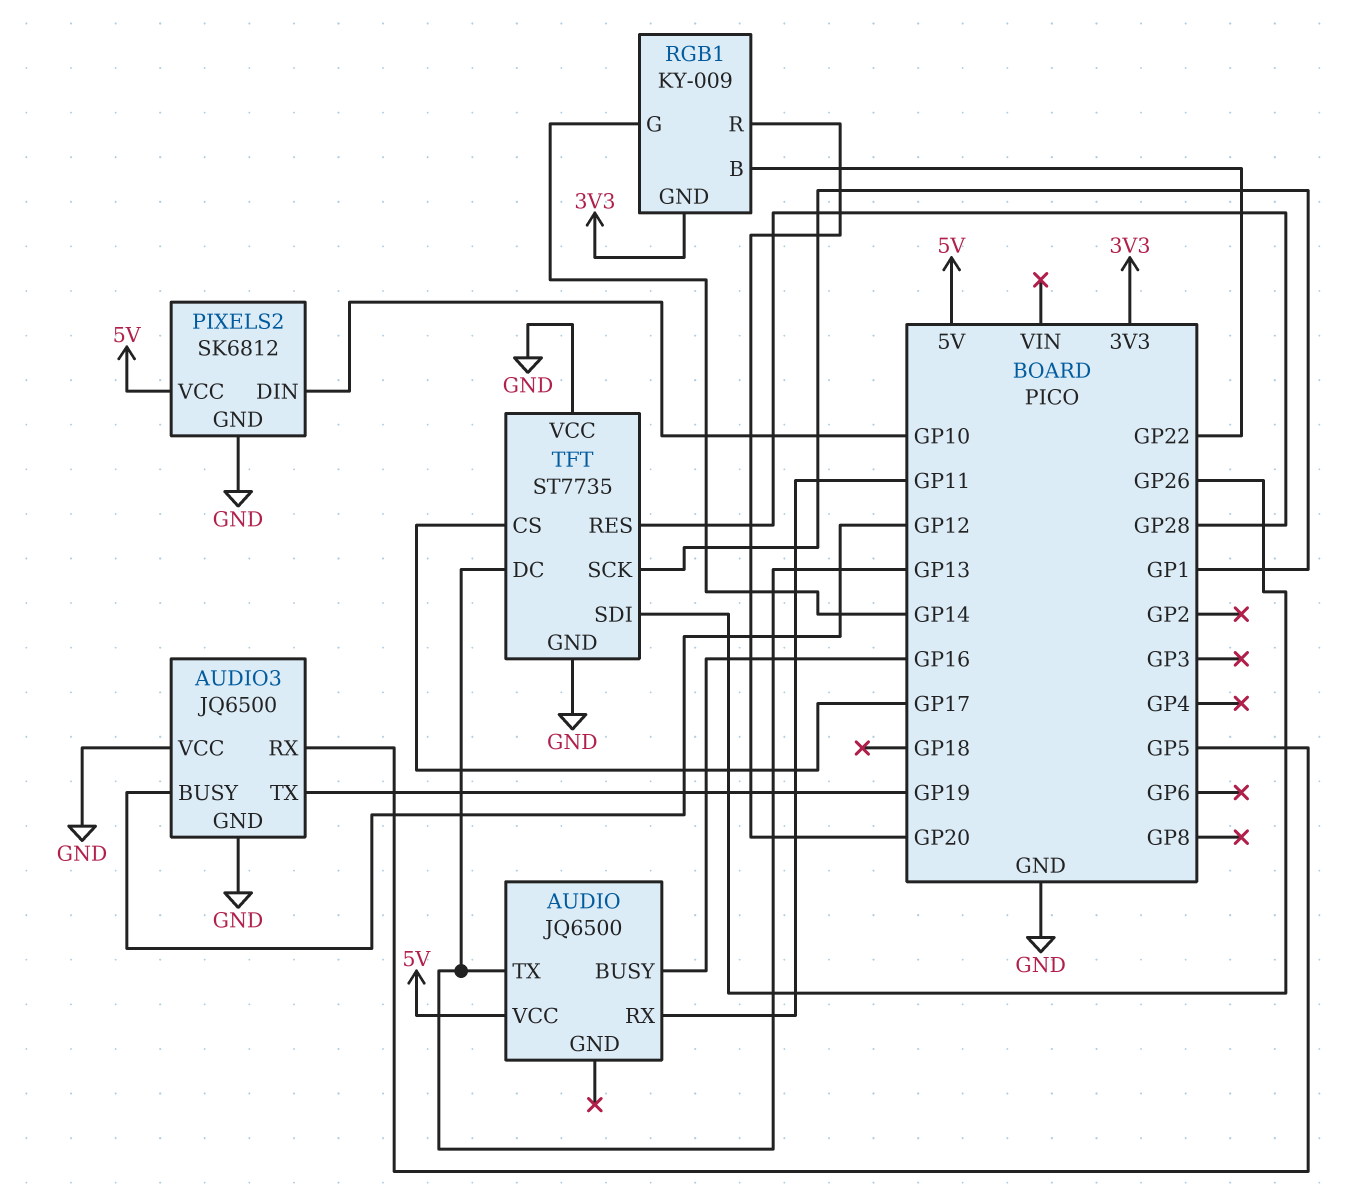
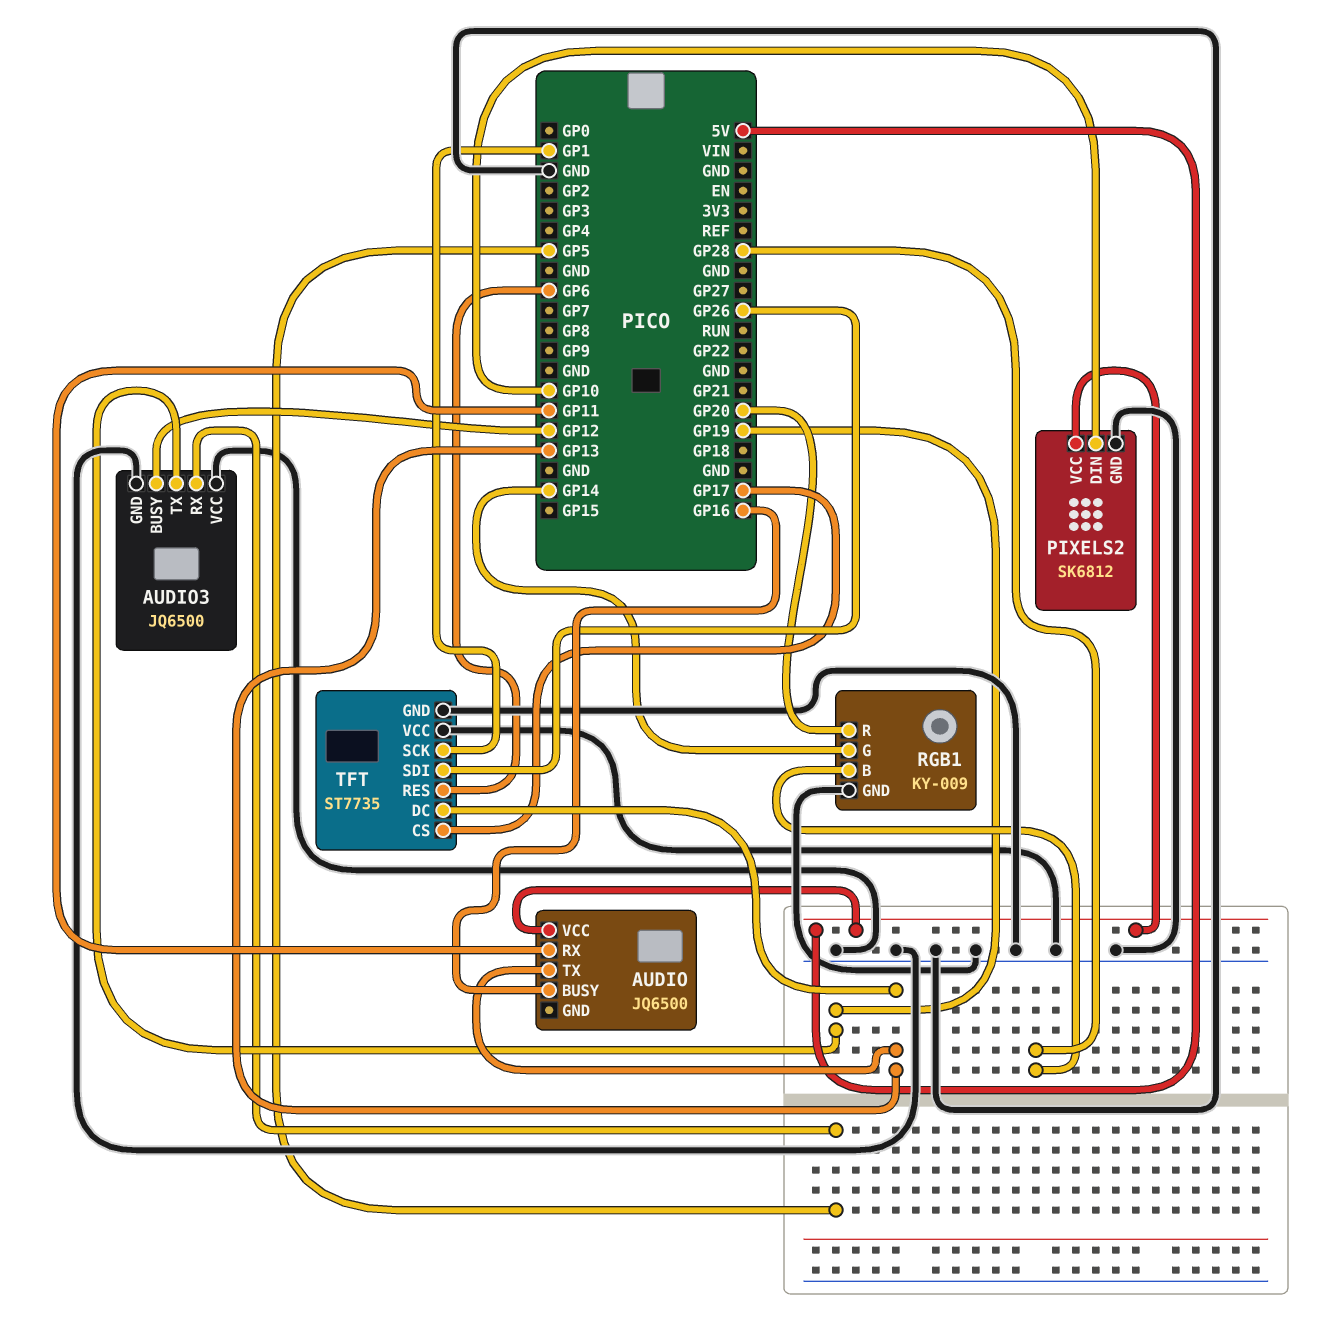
RGB1 pin B: GP22 -> GP28
RGB1 pin GND: 3V3 -> GND
TFT pin RES: GP28 -> GP6

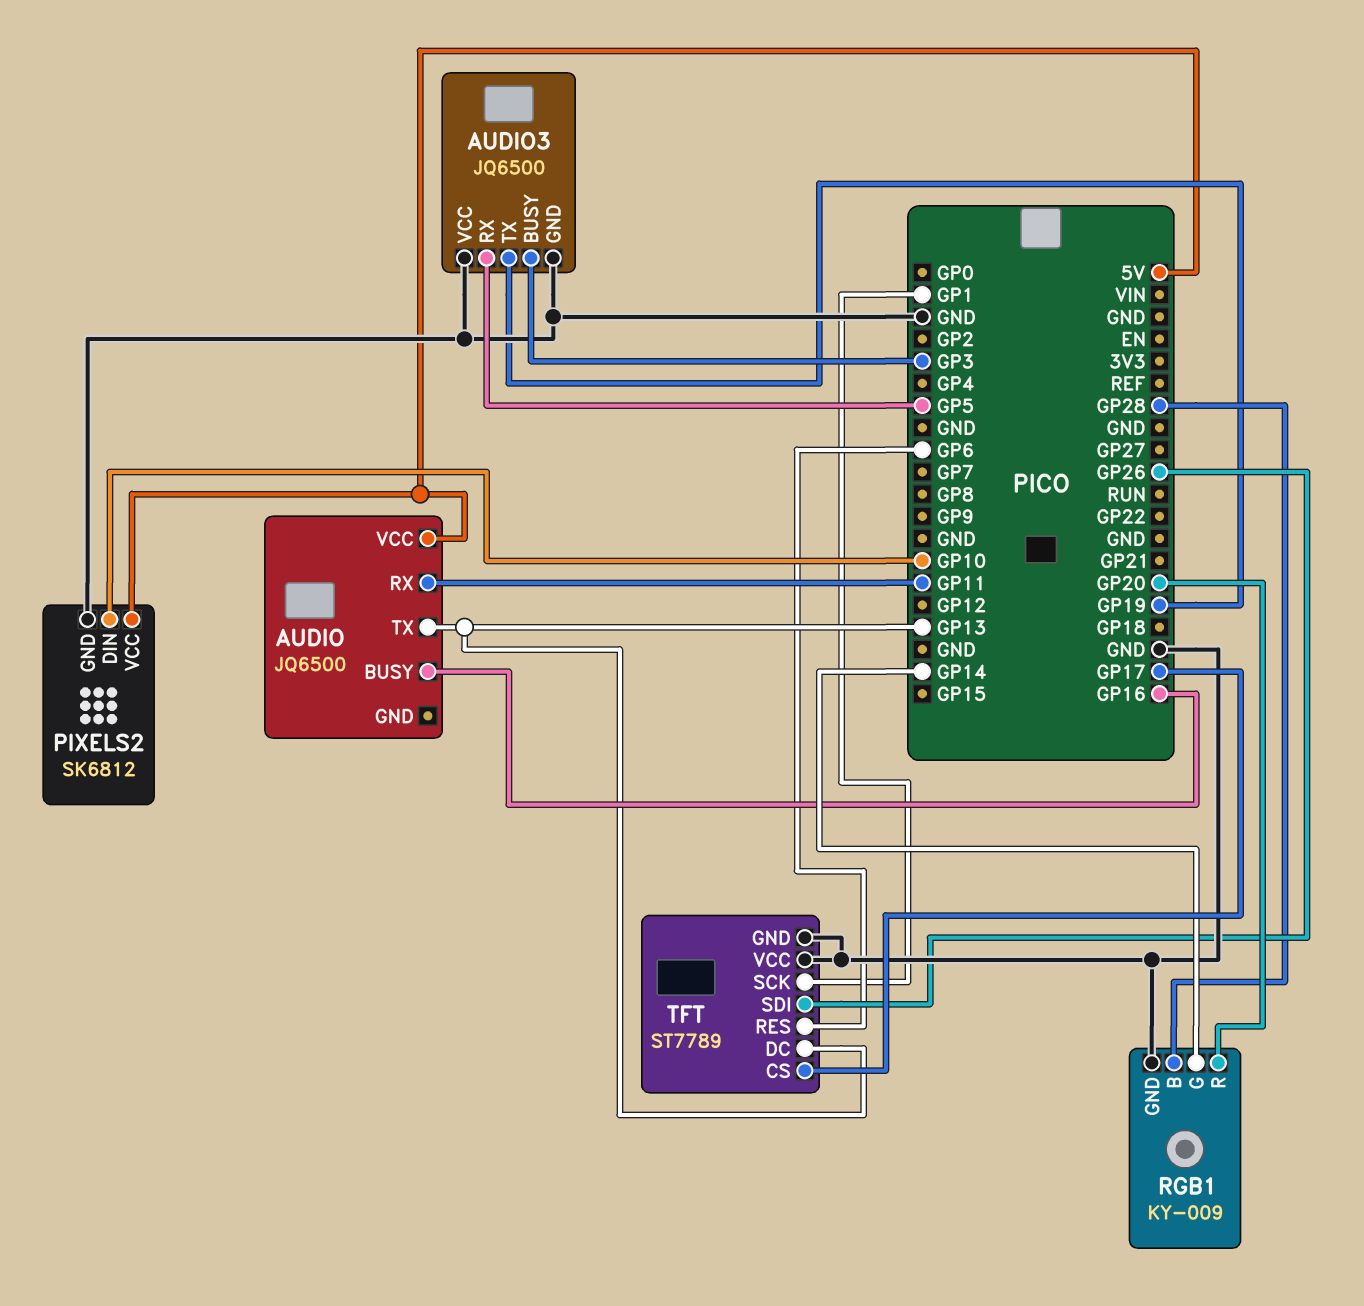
AUDIO3 pin BUSY: GP12 -> GP3
TFT: ST7735 -> ST7789

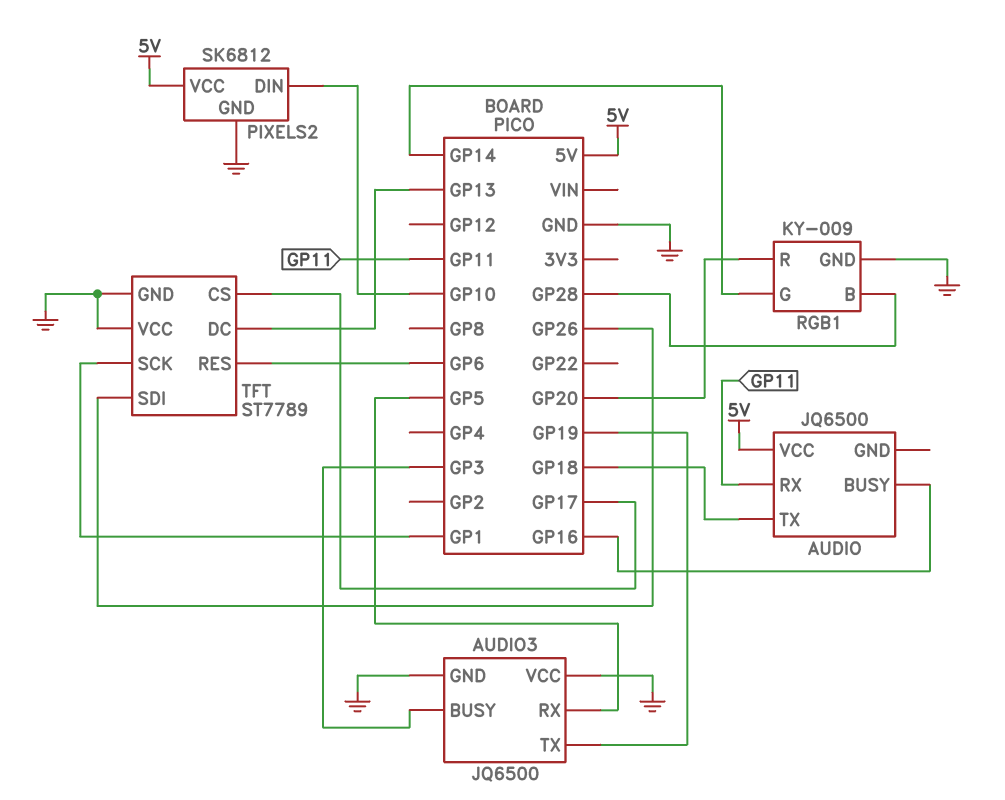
AUDIO pin TX: GP13 -> GP18

